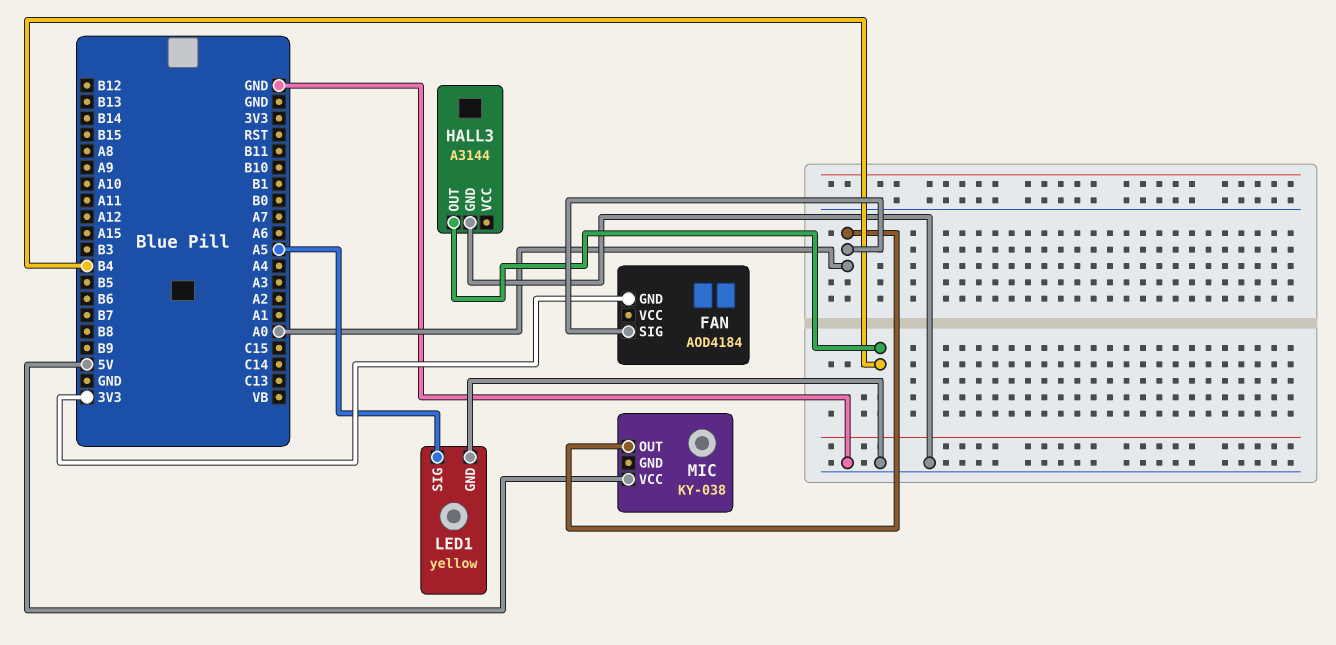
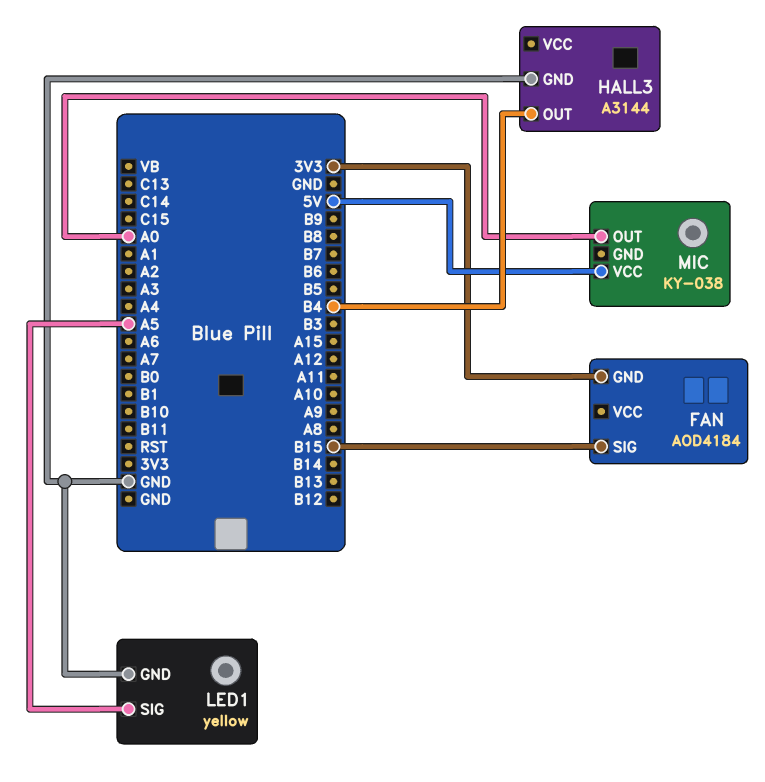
FAN pin SIG: A0 -> B15

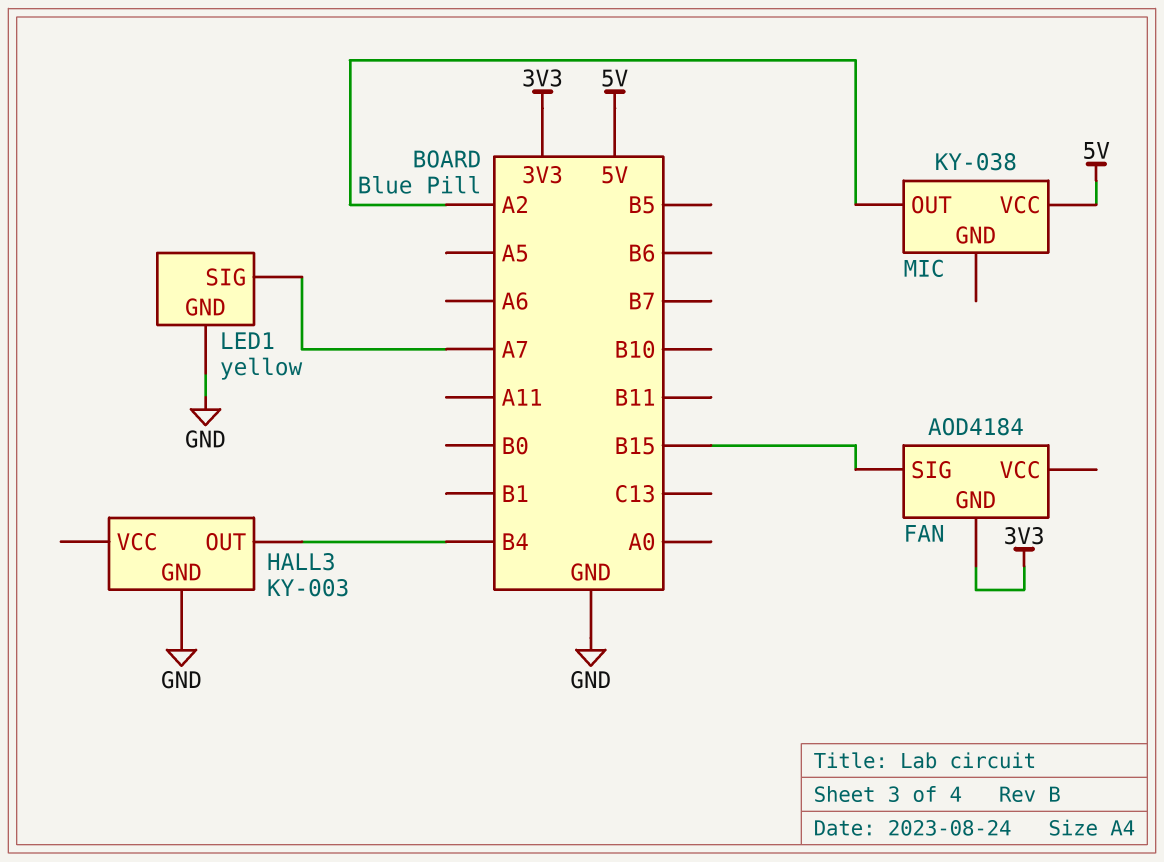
HALL3: A3144 -> KY-003
LED1 pin SIG: A5 -> A7
MIC pin OUT: A0 -> A2

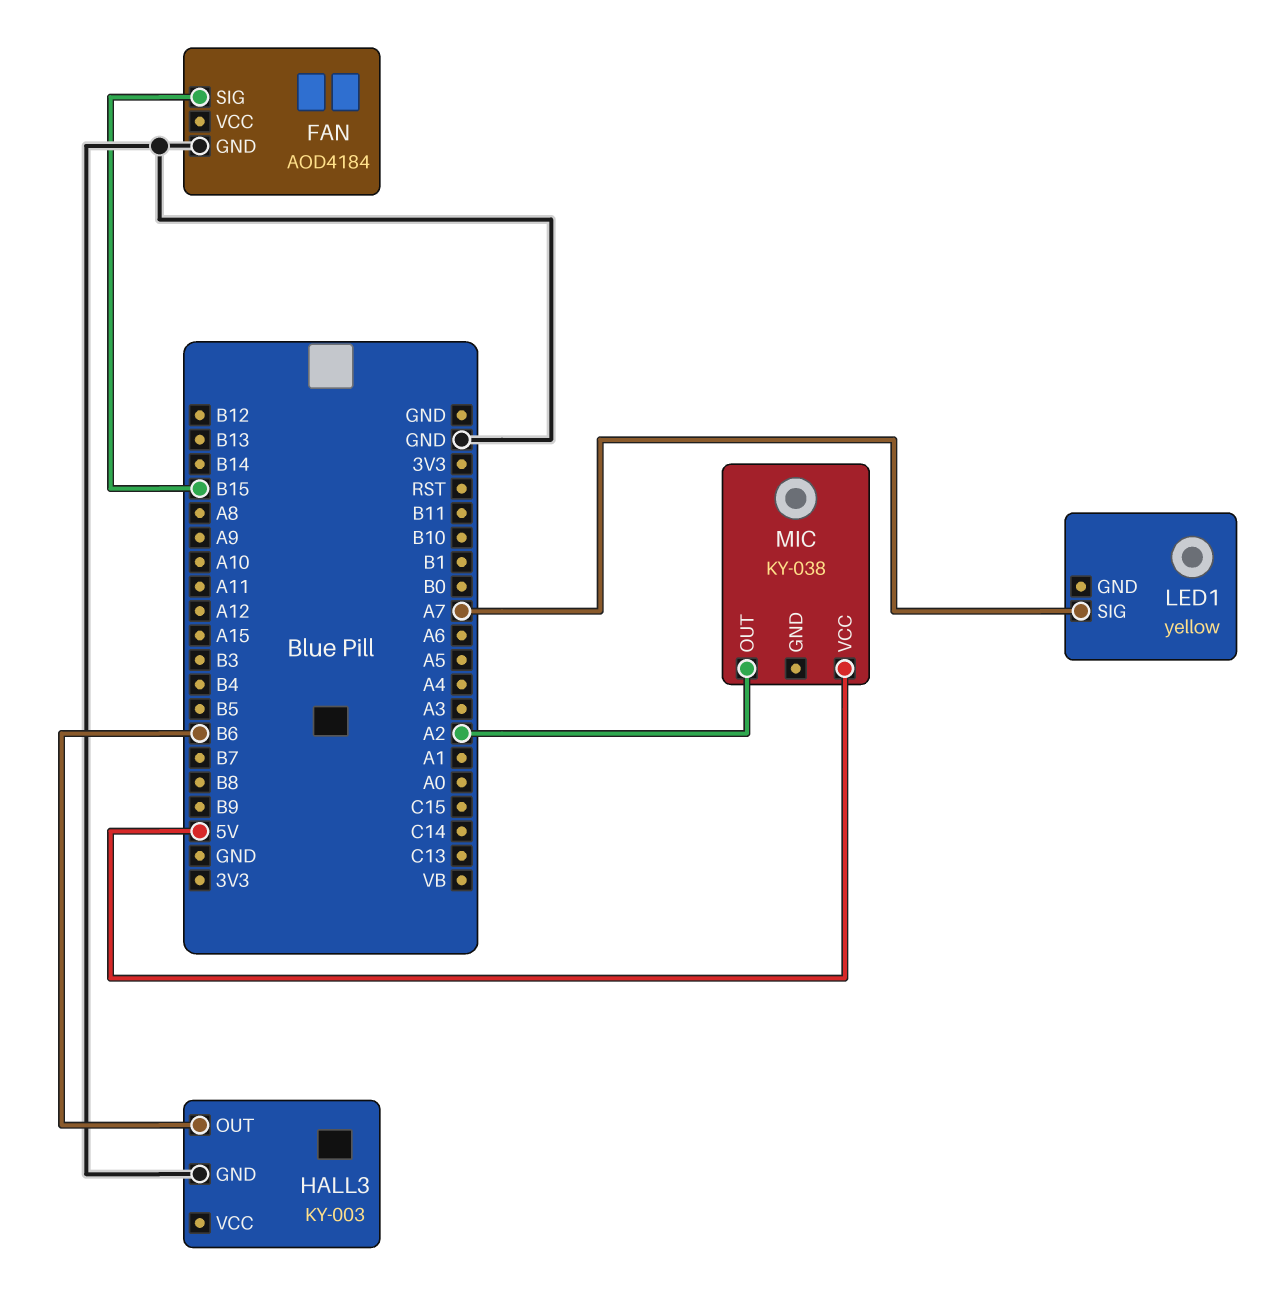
FAN pin GND: 3V3 -> GND
HALL3 pin OUT: B4 -> B6
LED1 pin GND: GND -> none

